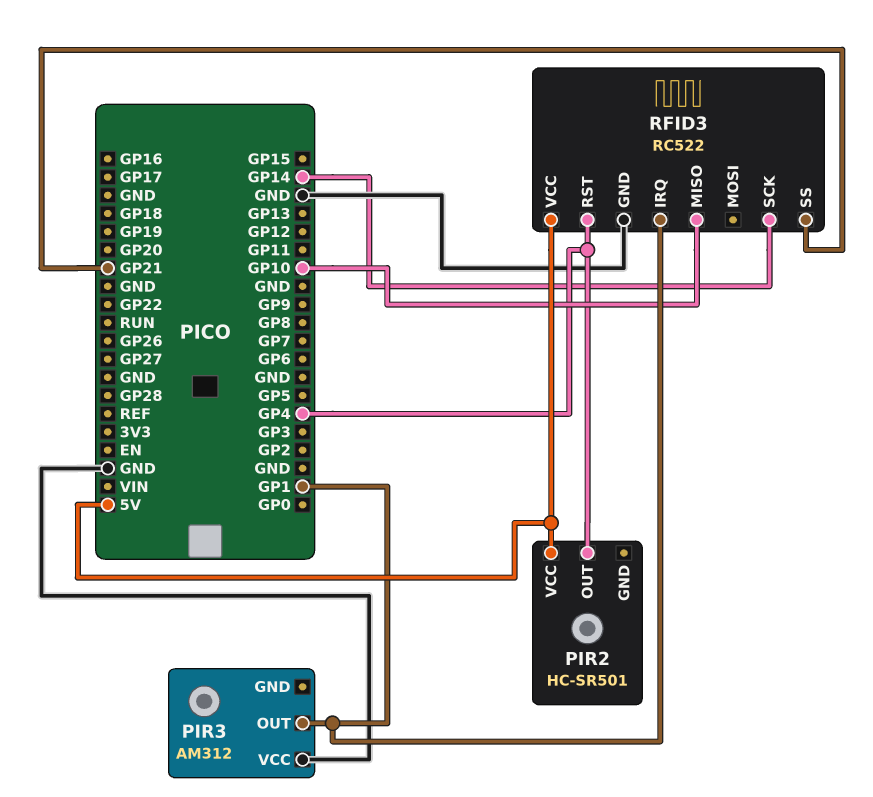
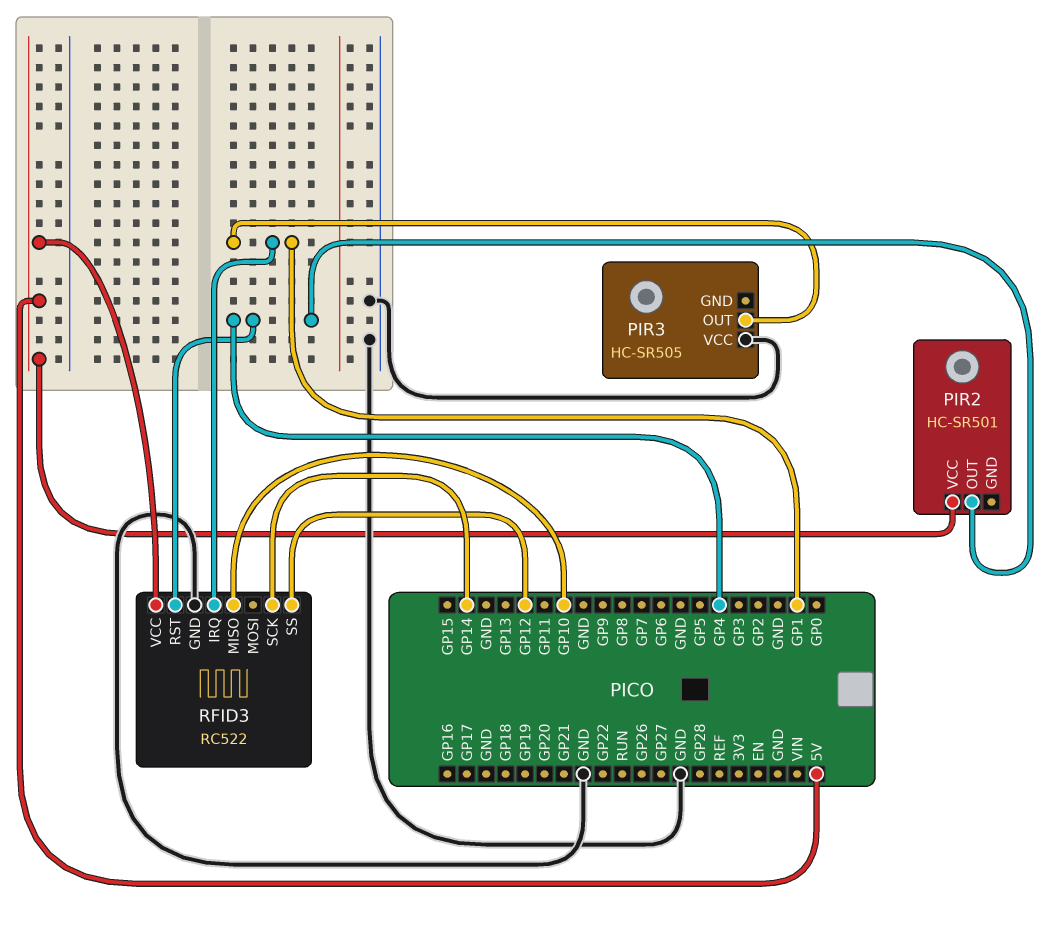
PIR3: AM312 -> HC-SR505
RFID3 pin SS: GP21 -> GP12

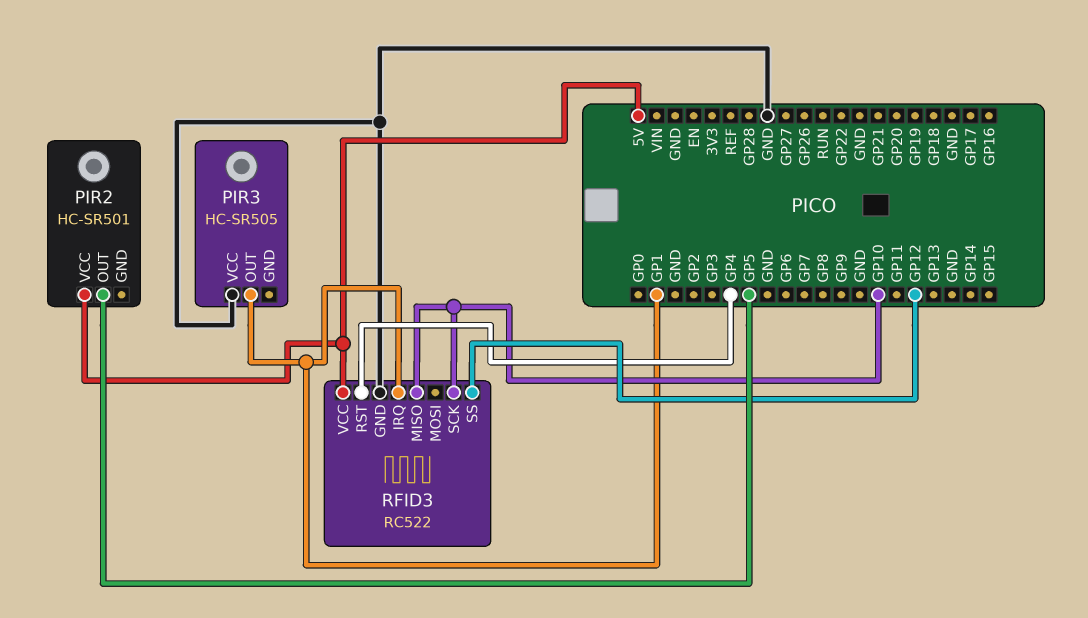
PIR2 pin OUT: GP4 -> GP5
RFID3 pin SCK: GP14 -> GP10

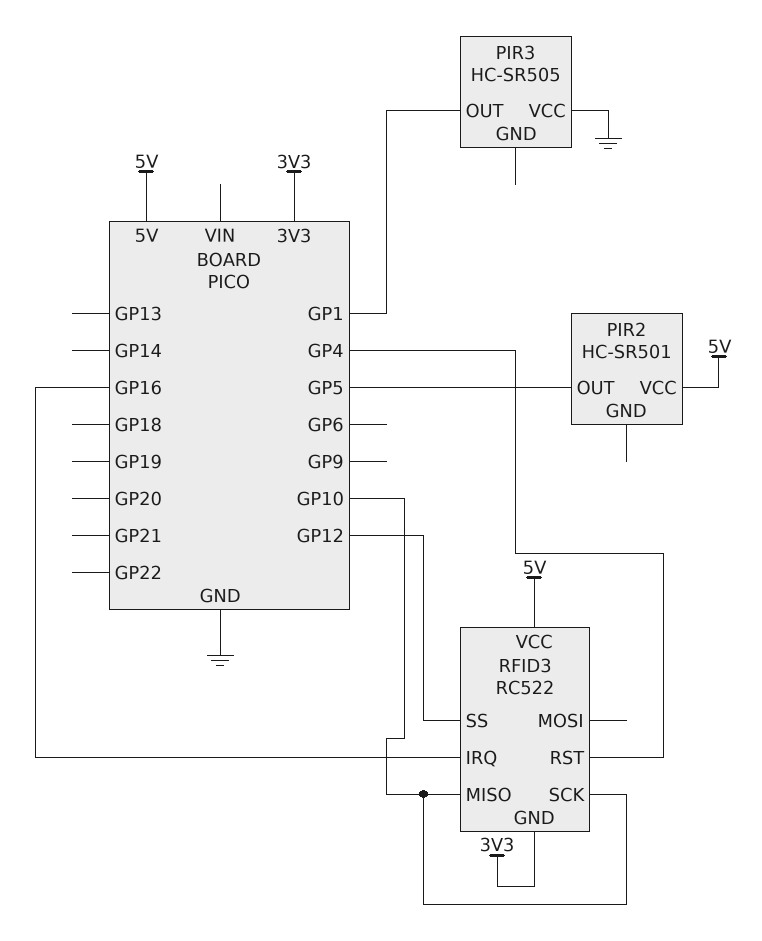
RFID3 pin GND: GND -> 3V3
RFID3 pin IRQ: GP1 -> GP16

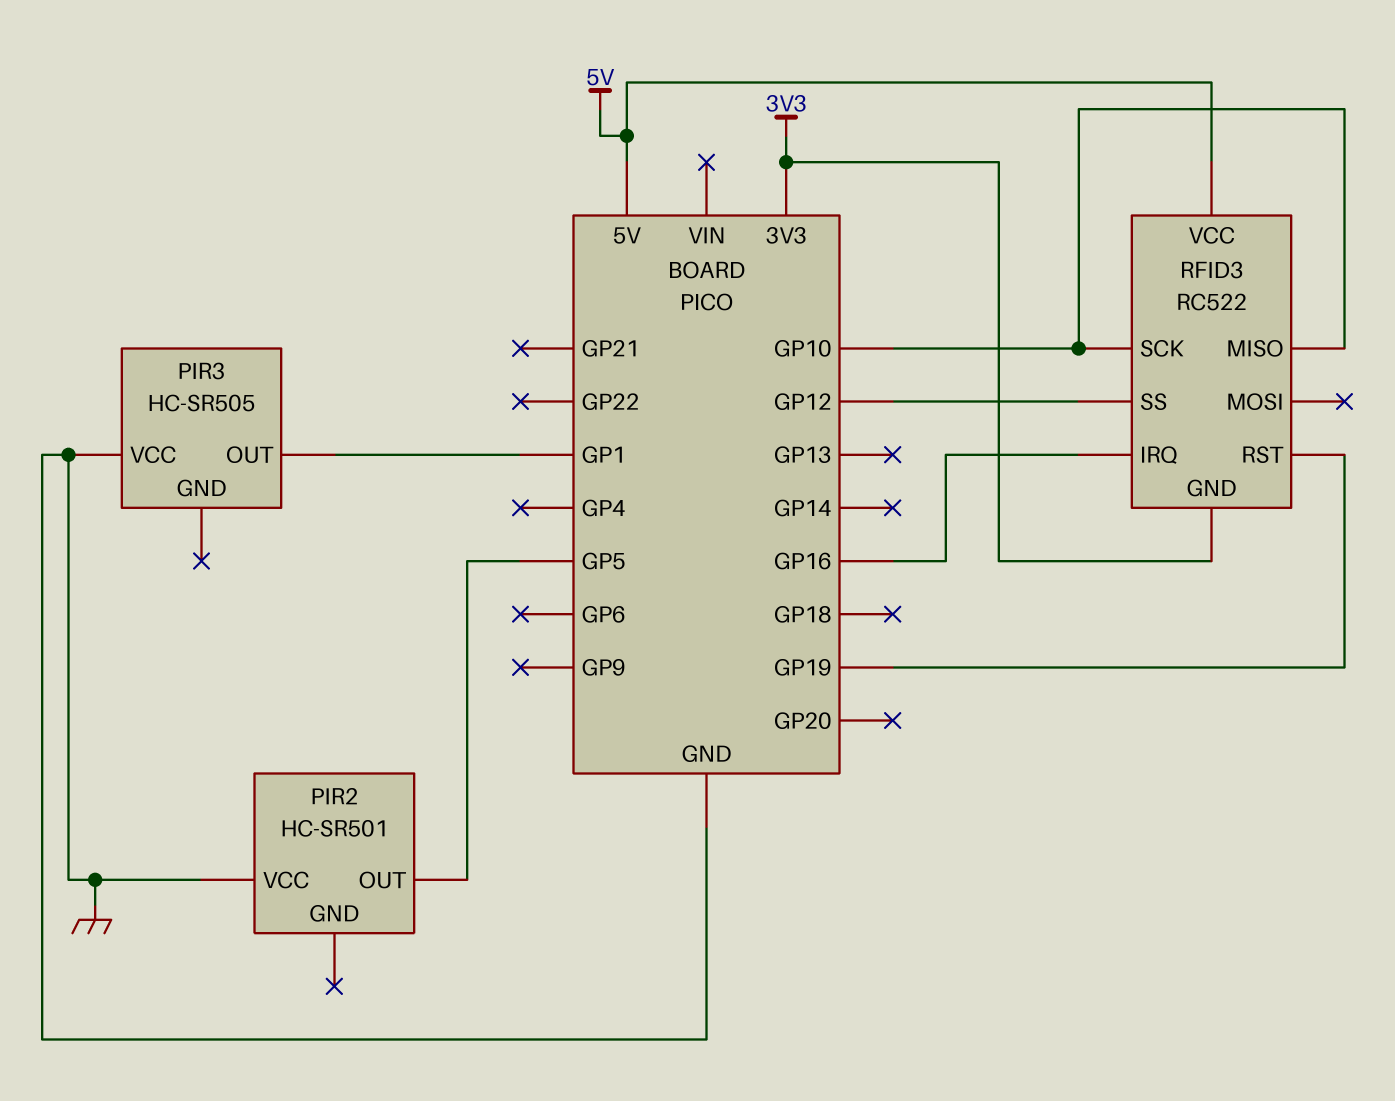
PIR2 pin VCC: 5V -> GND
RFID3 pin RST: GP4 -> GP19

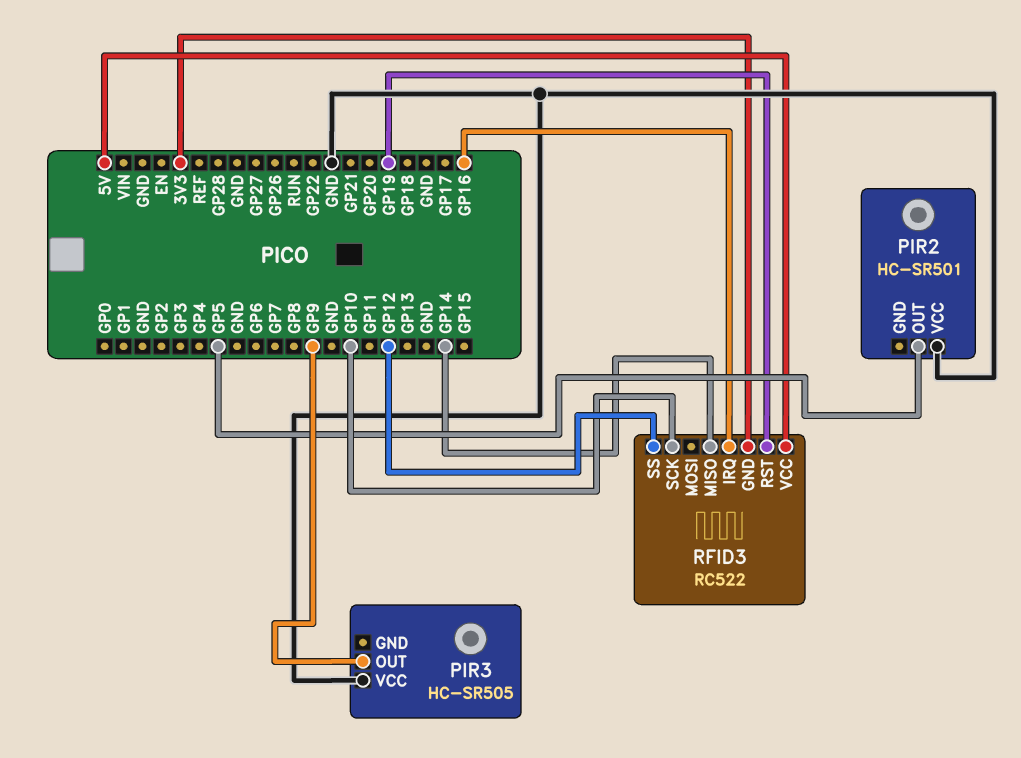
PIR3 pin OUT: GP1 -> GP9
RFID3 pin MISO: GP10 -> GP14

